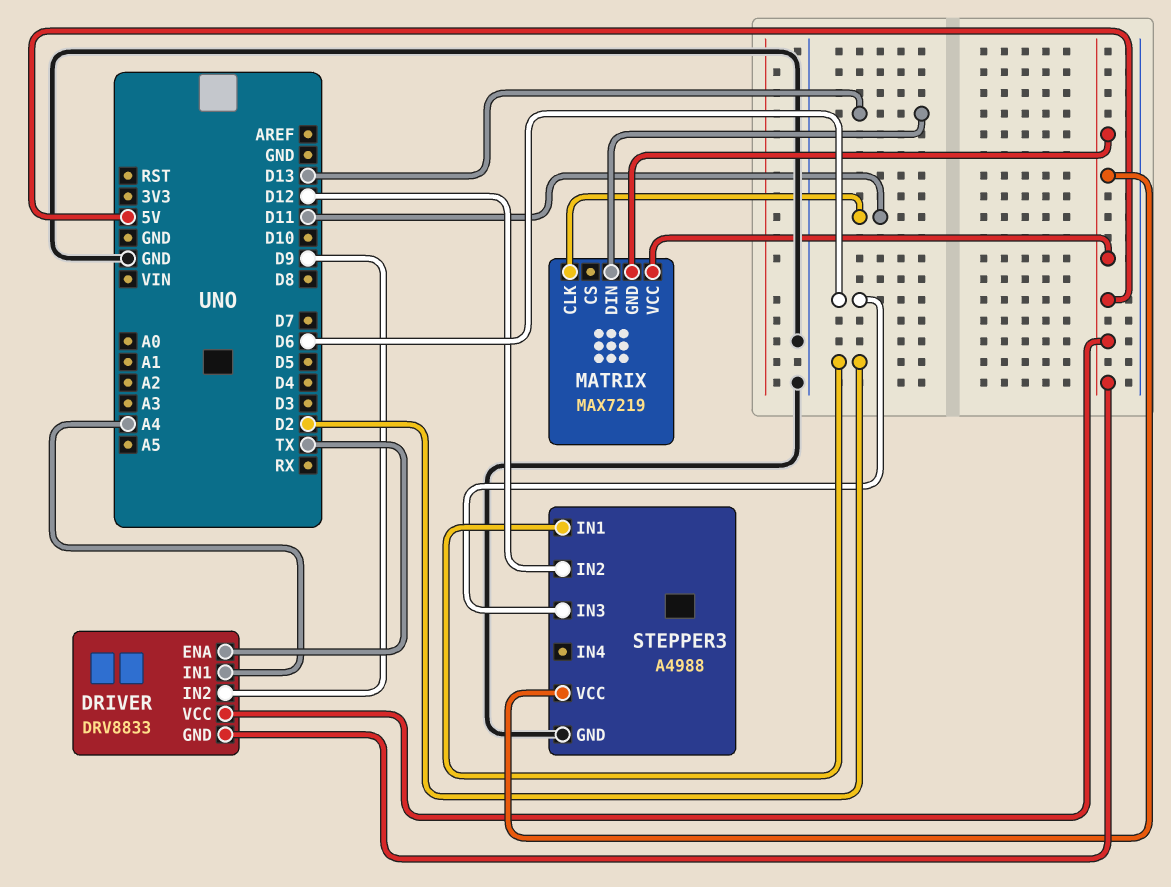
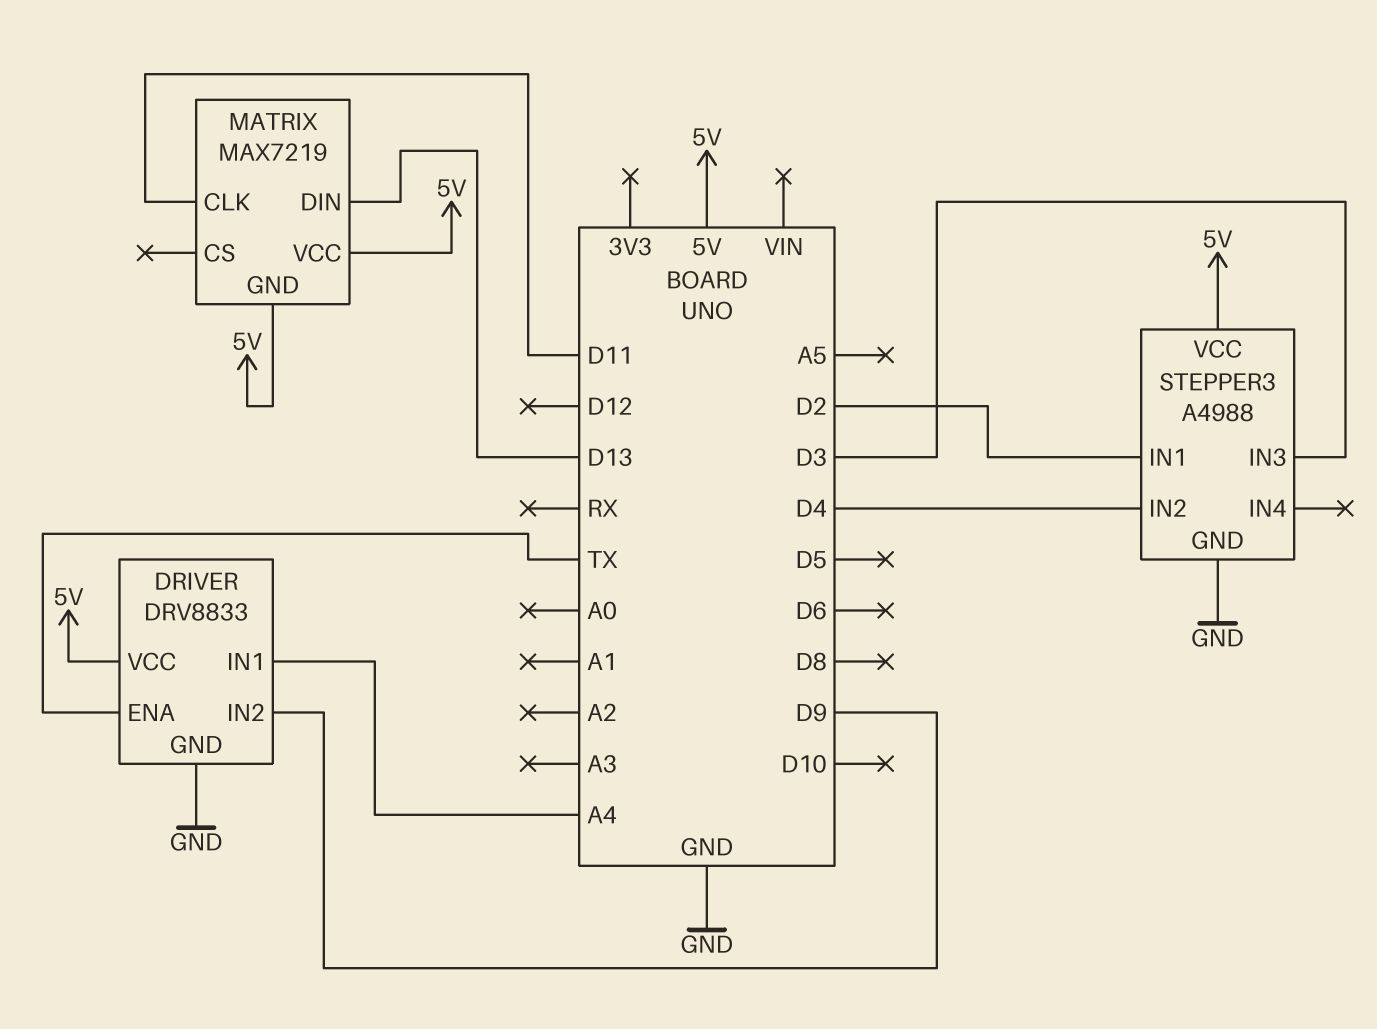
DRIVER pin GND: 5V -> GND
STEPPER3 pin IN2: D12 -> D4
STEPPER3 pin IN3: D6 -> D3

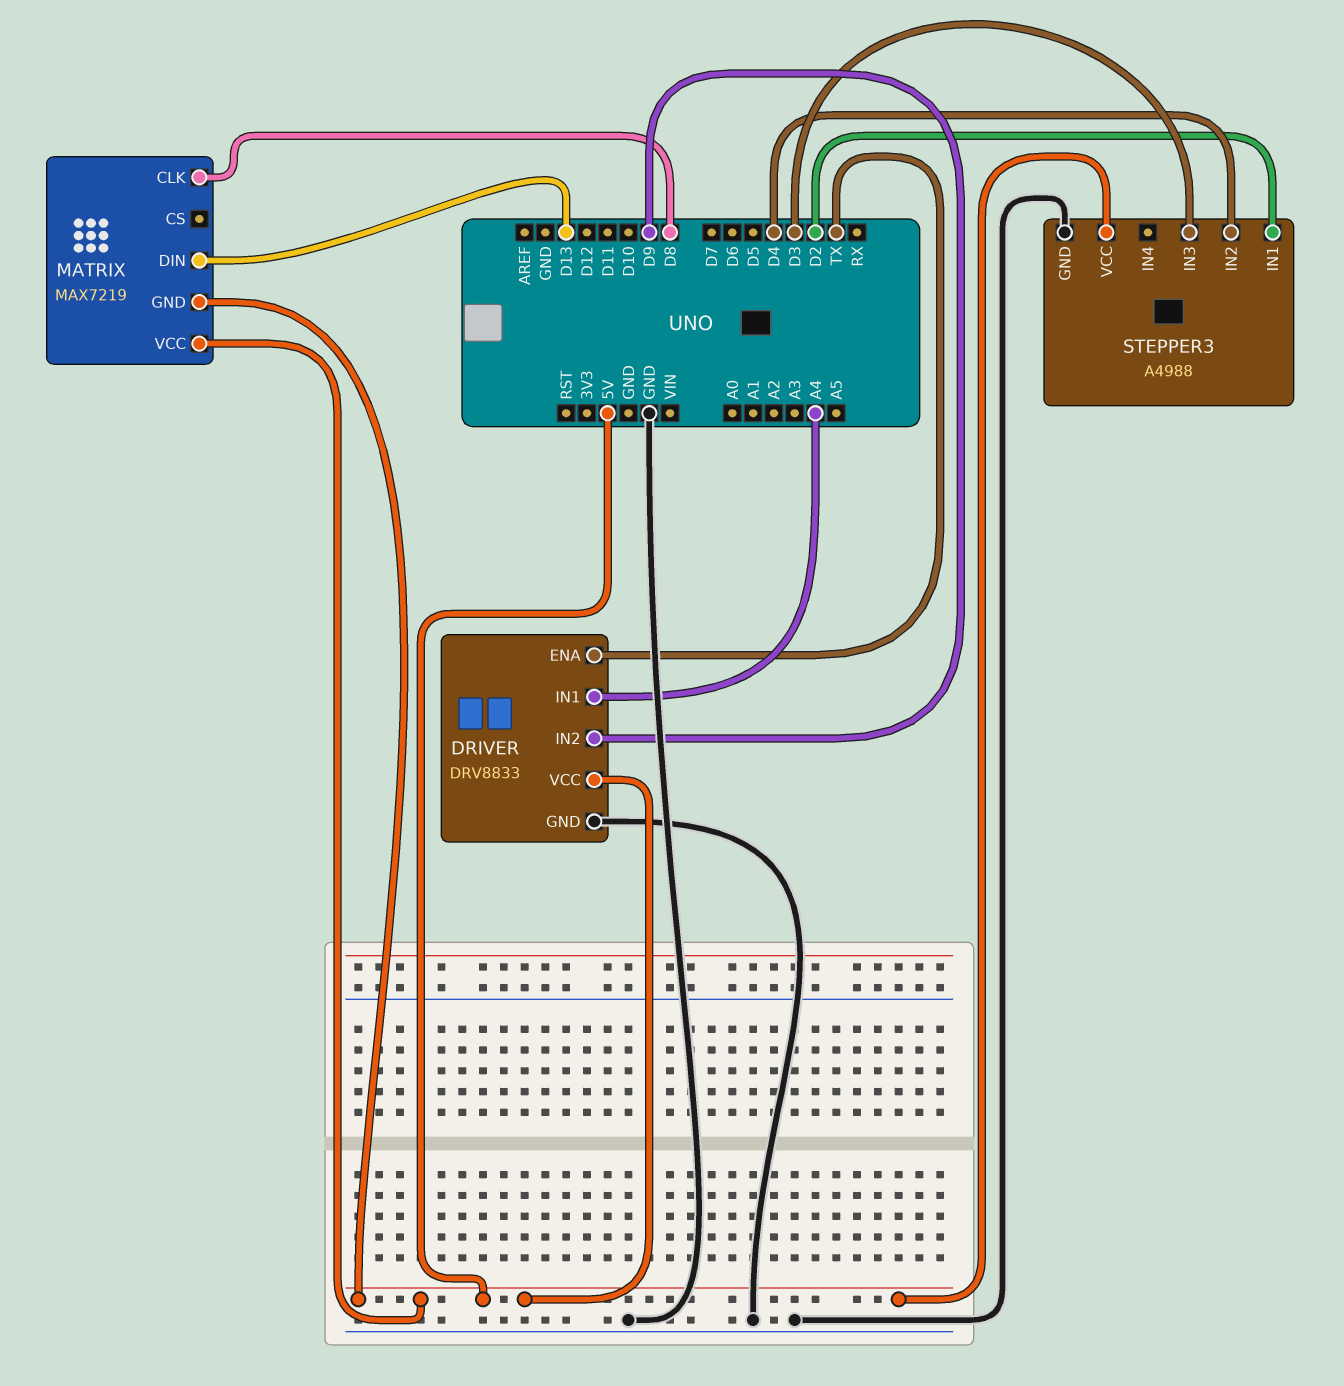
MATRIX pin CLK: D11 -> D8

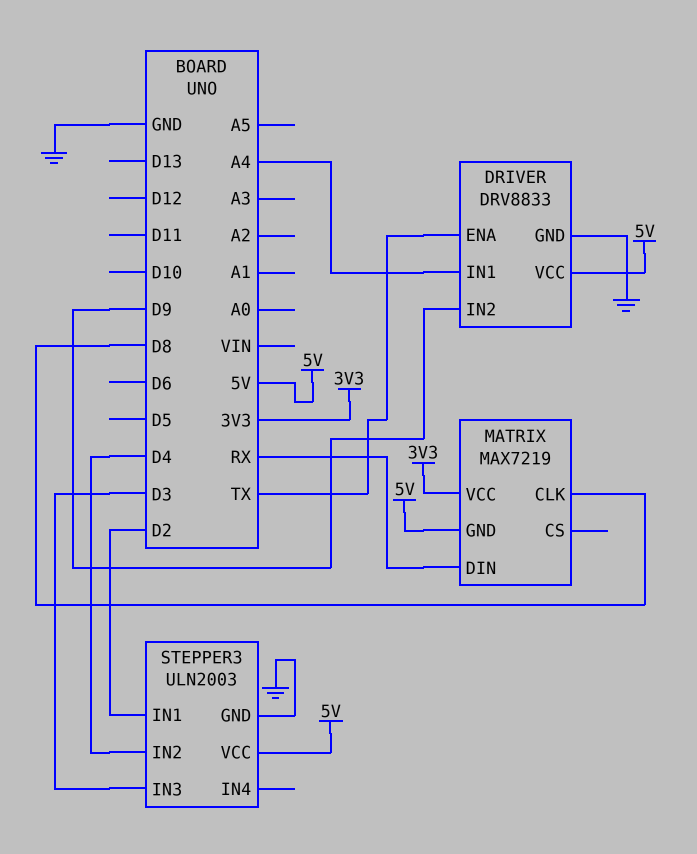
MATRIX pin DIN: D13 -> RX
MATRIX pin VCC: 5V -> 3V3
STEPPER3: A4988 -> ULN2003

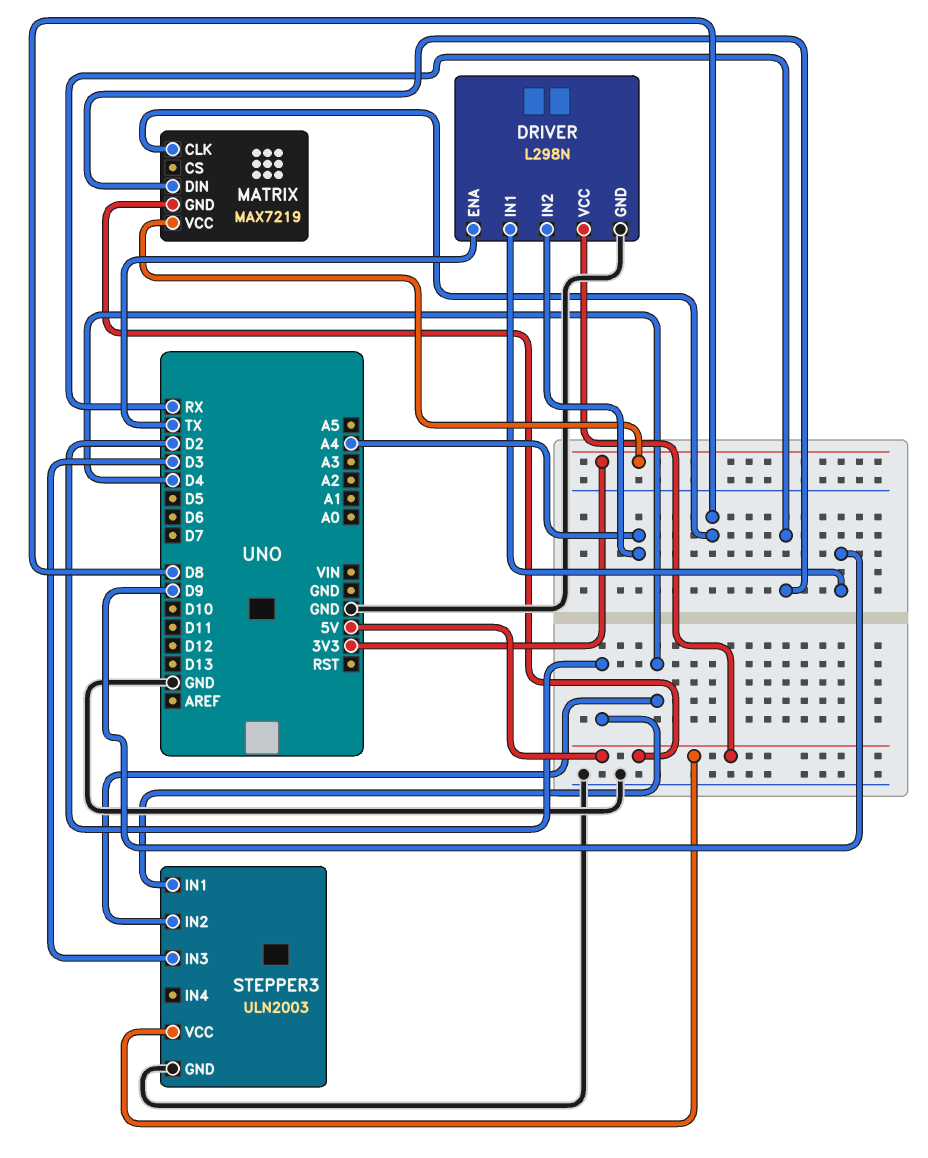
DRIVER: DRV8833 -> L298N
DRIVER pin IN1: A4 -> D9
DRIVER pin IN2: D9 -> A4

